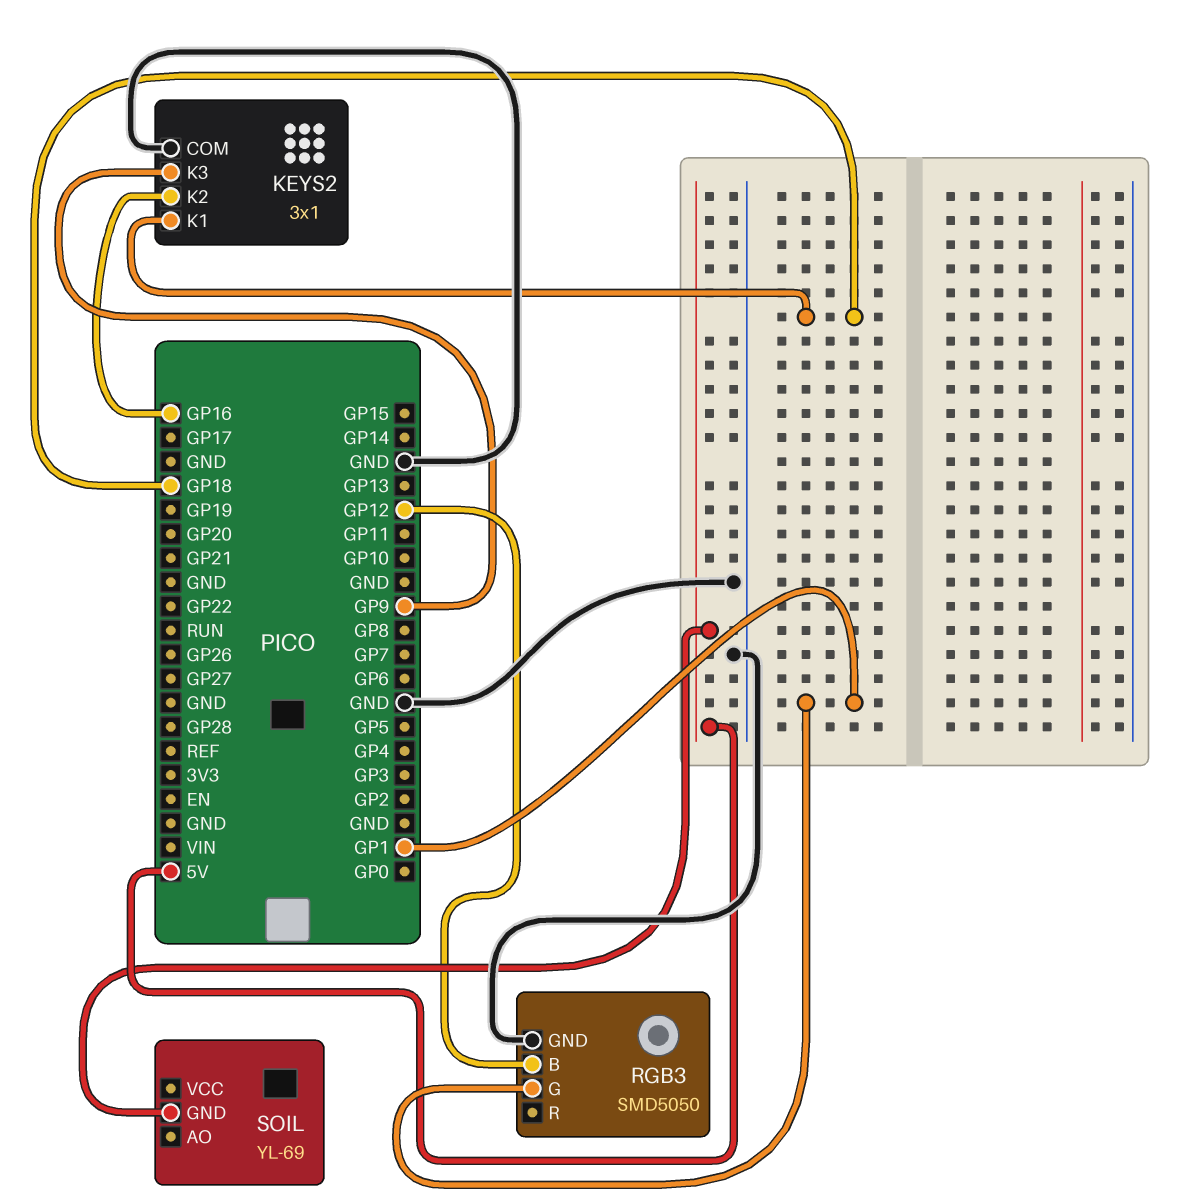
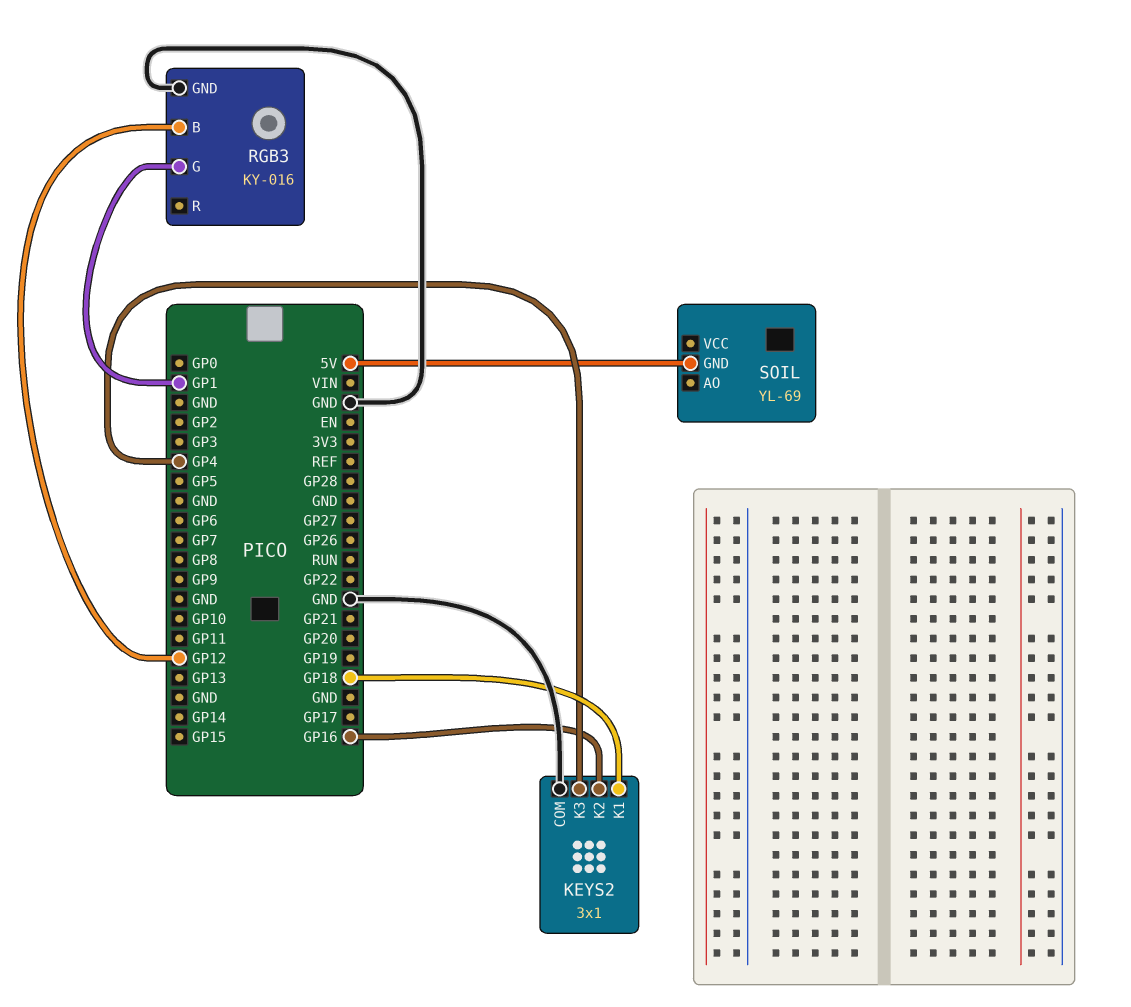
KEYS2 pin K3: GP9 -> GP4
RGB3: SMD5050 -> KY-016

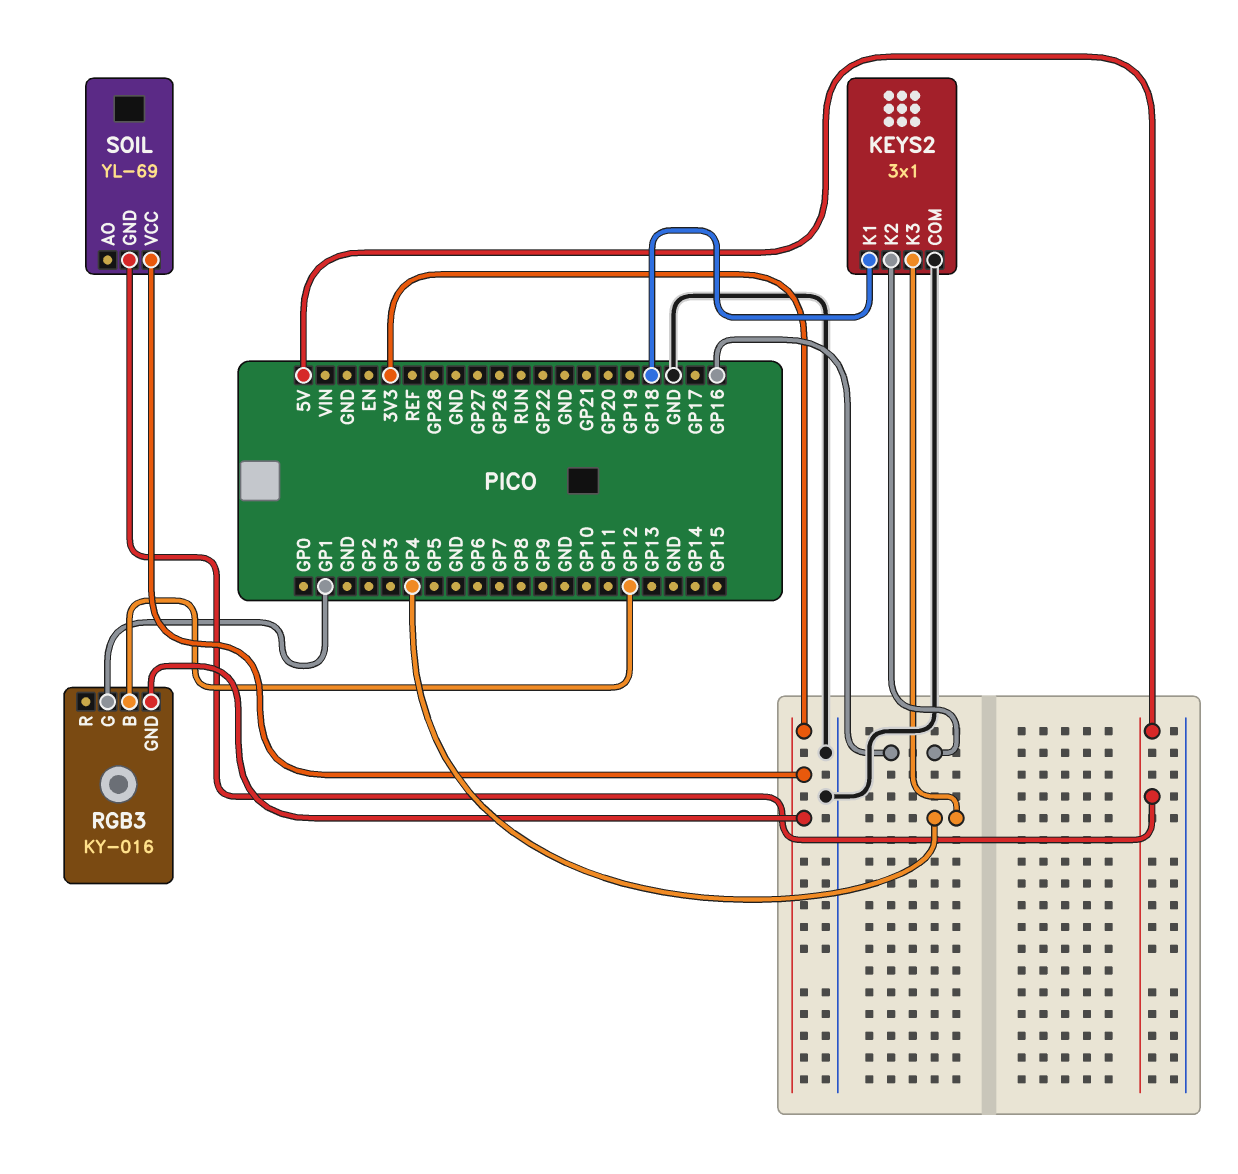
RGB3 pin GND: GND -> 3V3
SOIL pin VCC: none -> 3V3

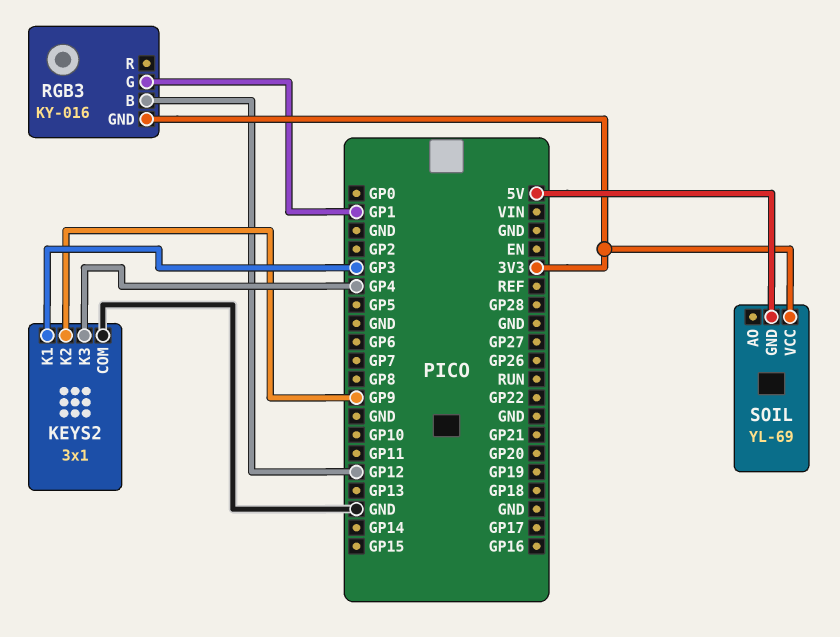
KEYS2 pin K1: GP18 -> GP3
KEYS2 pin K2: GP16 -> GP9

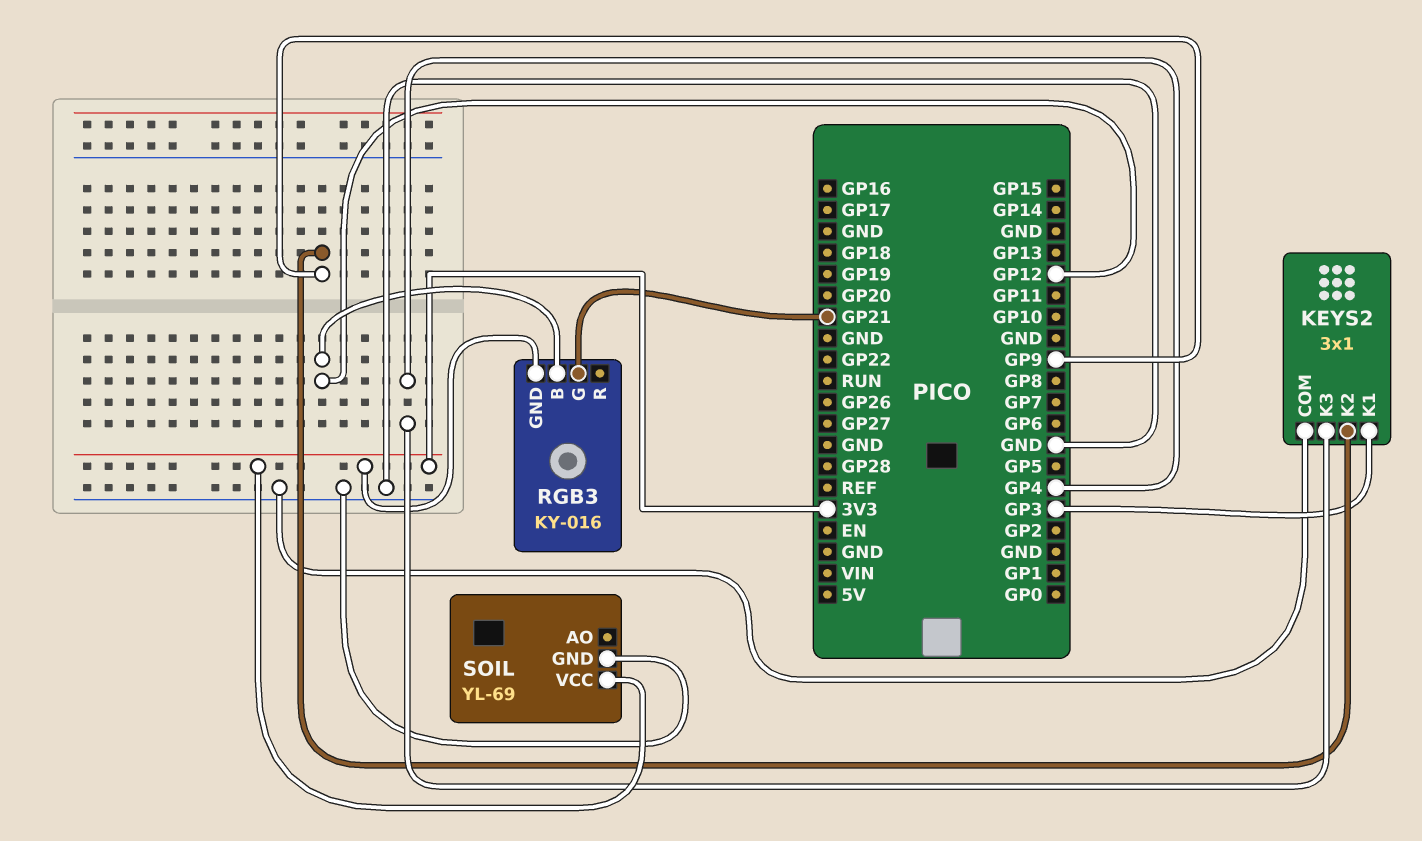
RGB3 pin G: GP1 -> GP21
SOIL pin GND: 5V -> GND

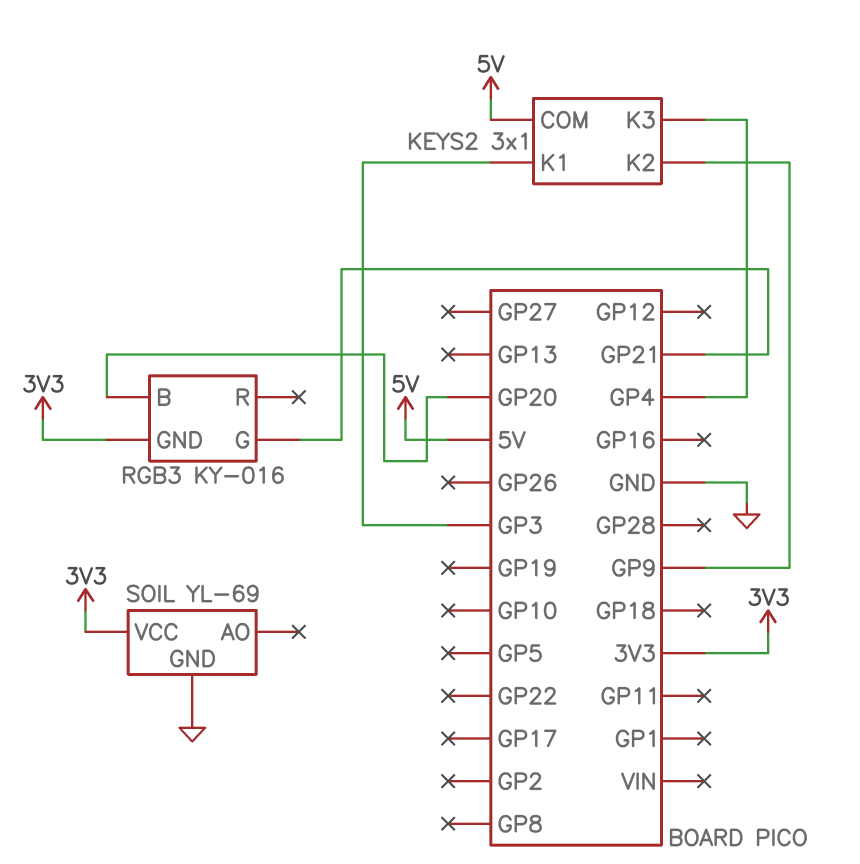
KEYS2 pin COM: GND -> 5V
RGB3 pin B: GP12 -> GP20

